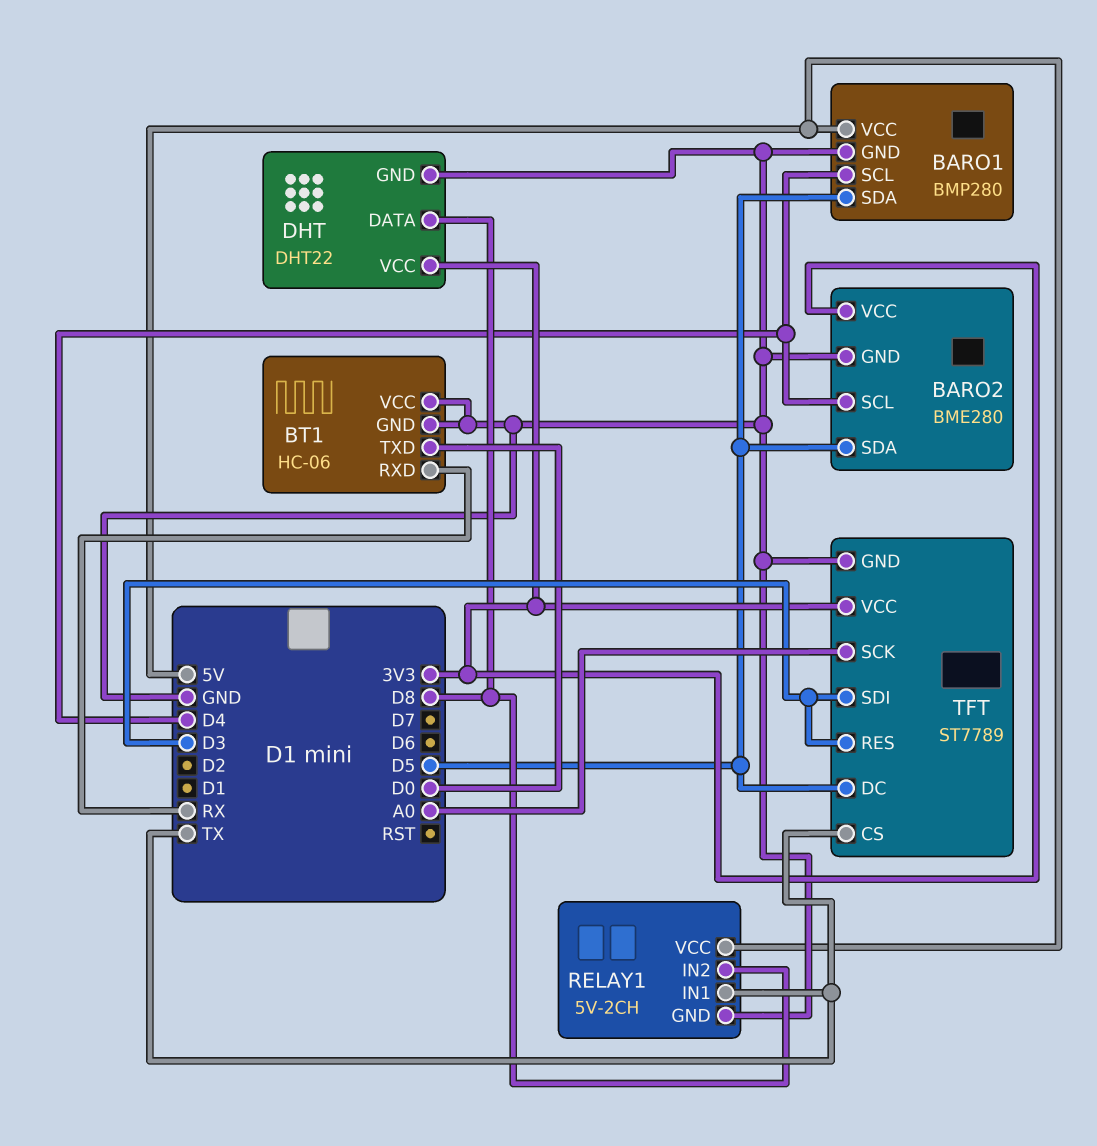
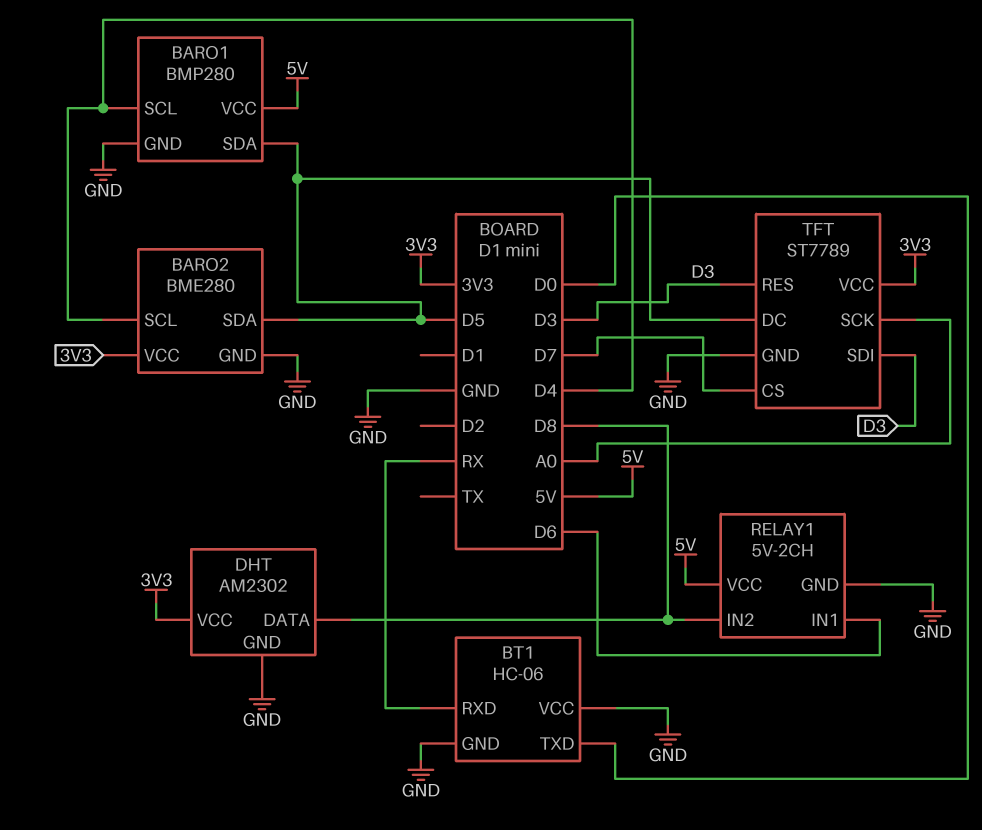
DHT: DHT22 -> AM2302
RELAY1 pin IN1: TX -> D6
TFT pin CS: TX -> D7

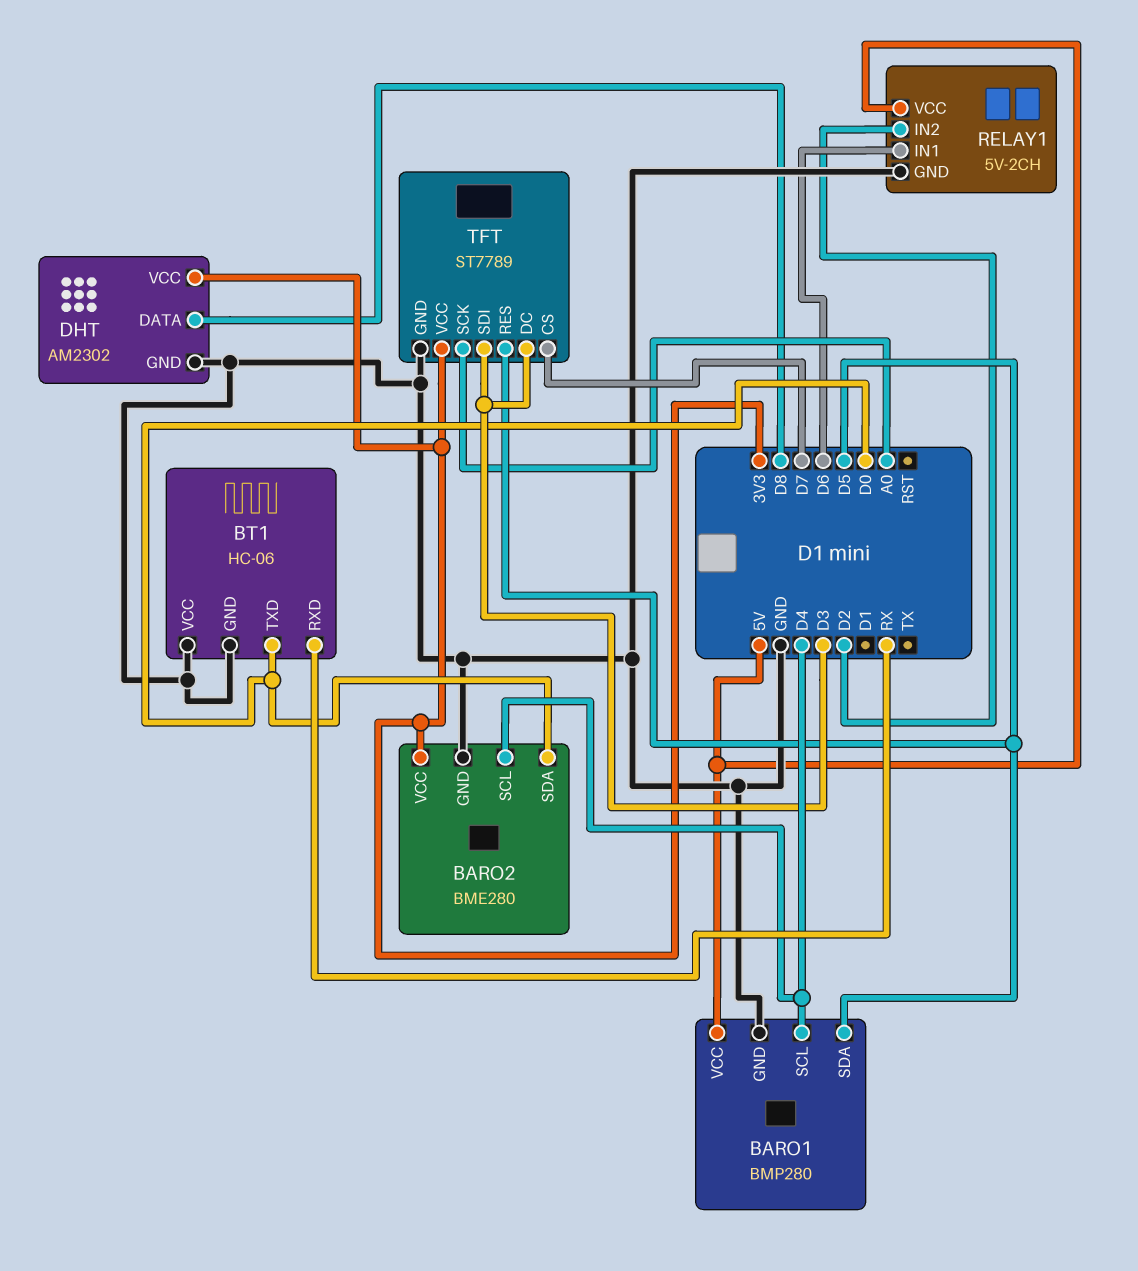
BARO2 pin SDA: D5 -> D0
RELAY1 pin IN2: D8 -> D2
TFT pin DC: D5 -> D3
TFT pin RES: D3 -> D5

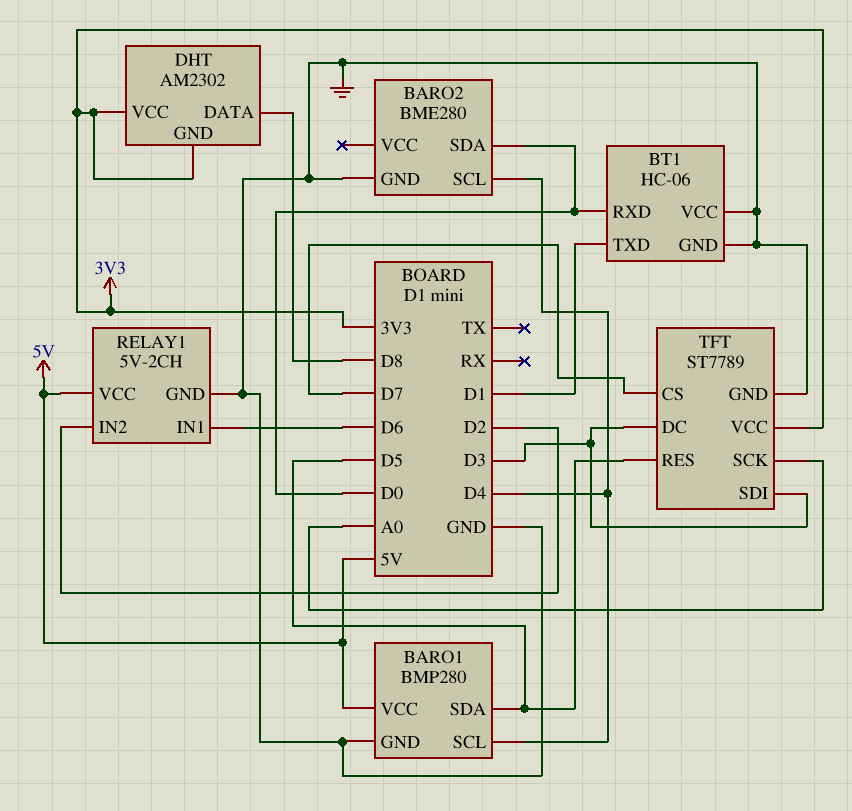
BARO2 pin VCC: 3V3 -> none
BT1 pin RXD: RX -> D0
BT1 pin TXD: D0 -> D1
DHT pin GND: GND -> 3V3

